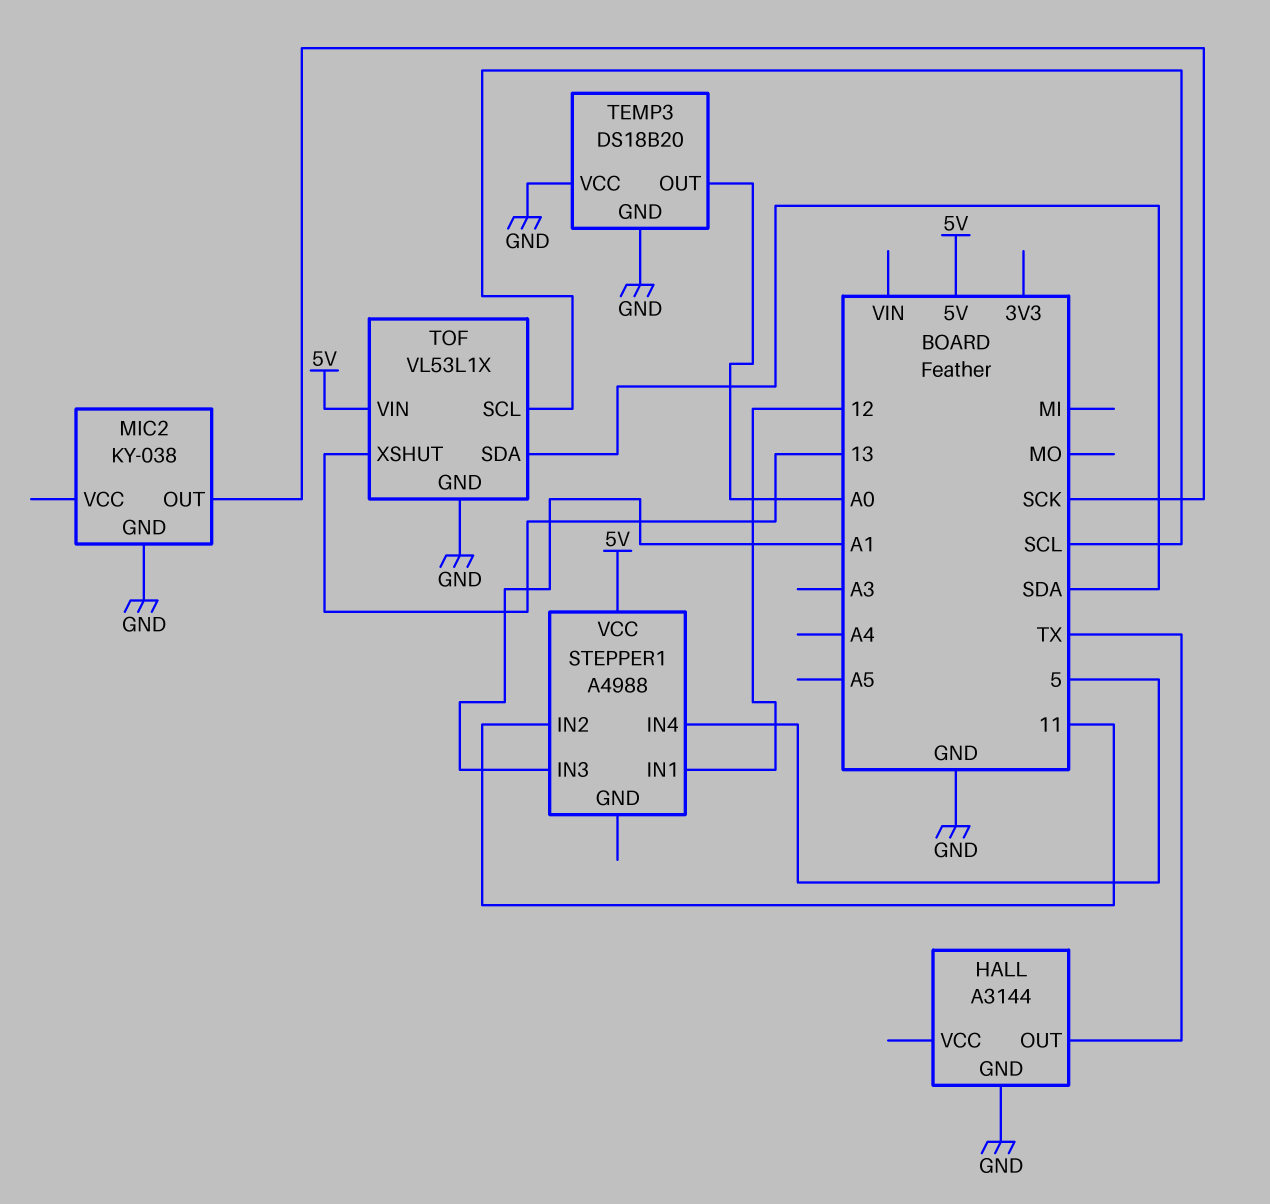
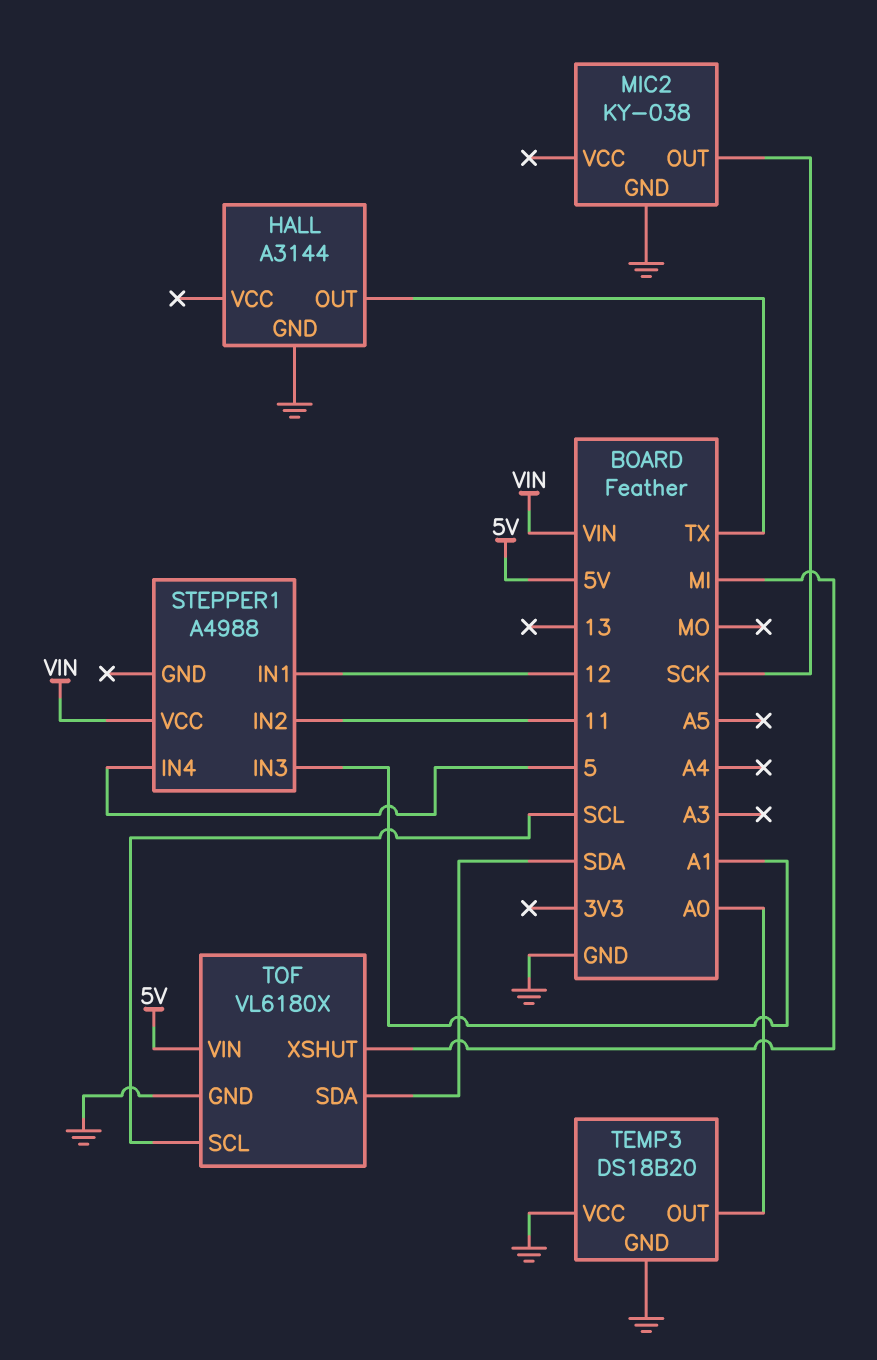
STEPPER1 pin VCC: 5V -> VIN
TOF: VL53L1X -> VL6180X
TOF pin XSHUT: 13 -> MI

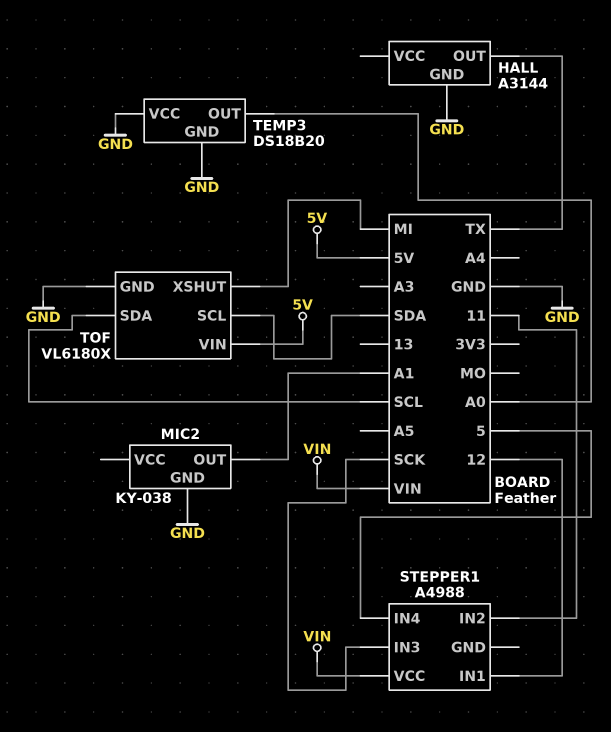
MIC2 pin OUT: SCK -> A1
STEPPER1 pin IN3: A1 -> SCK
TOF pin SCL: SCL -> SDA
TOF pin SDA: SDA -> SCL

